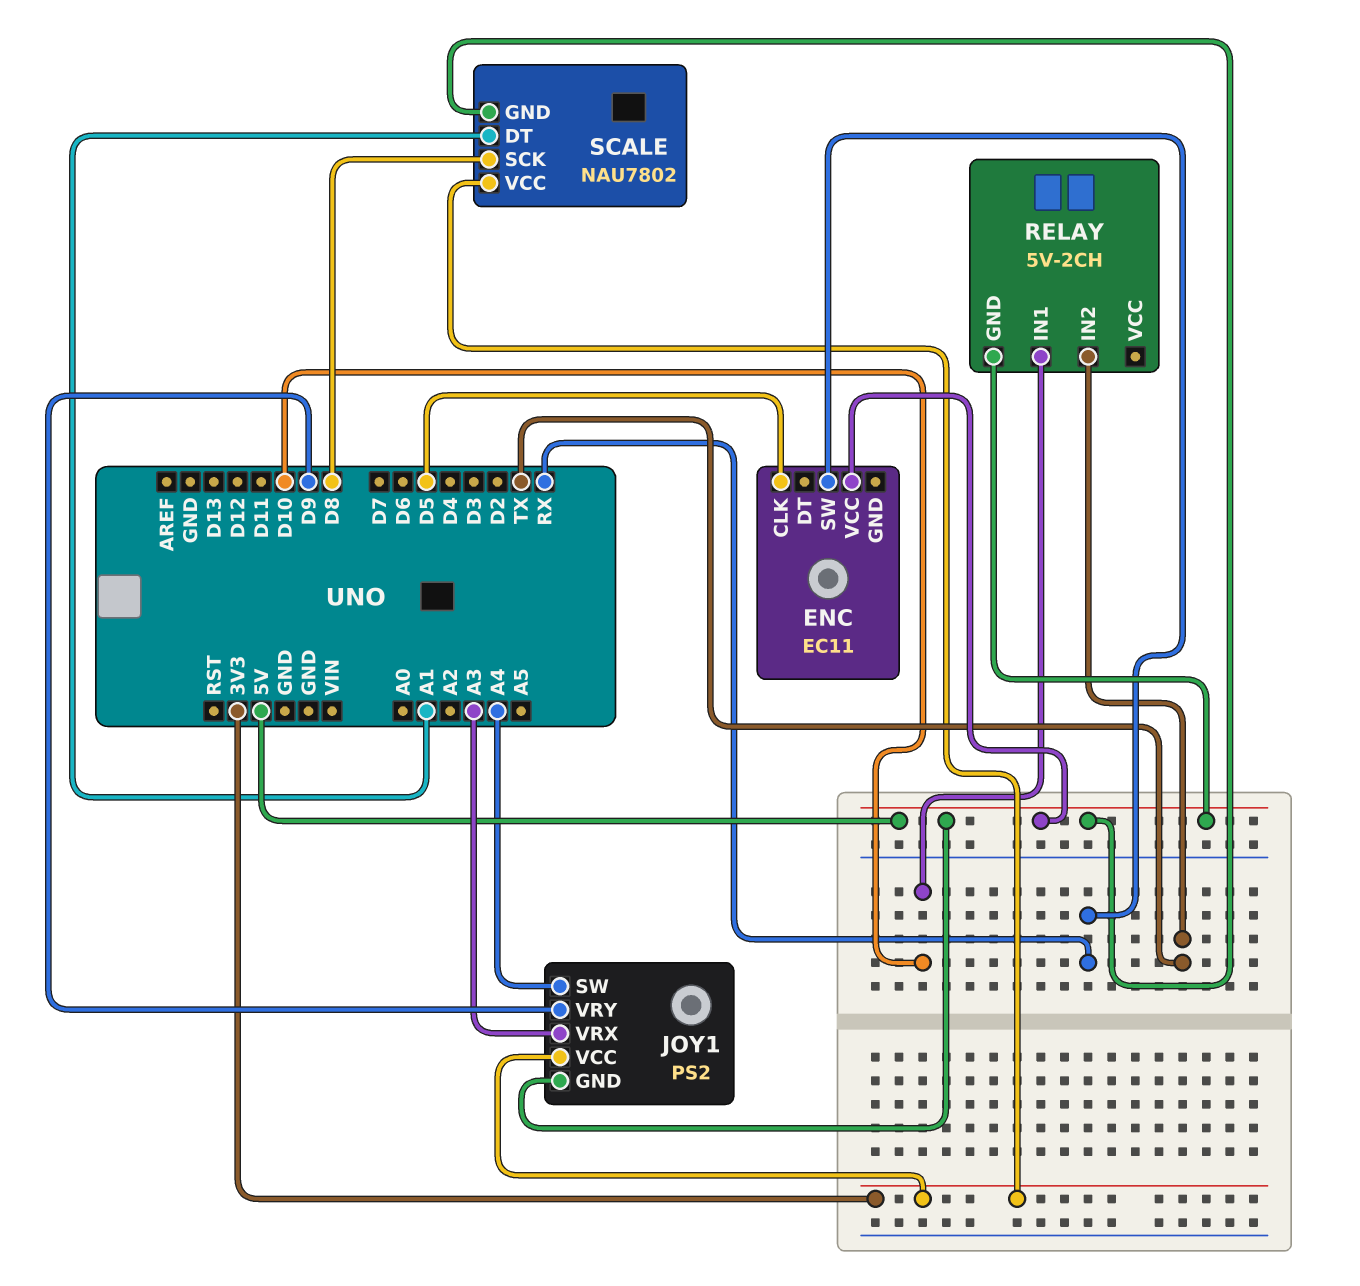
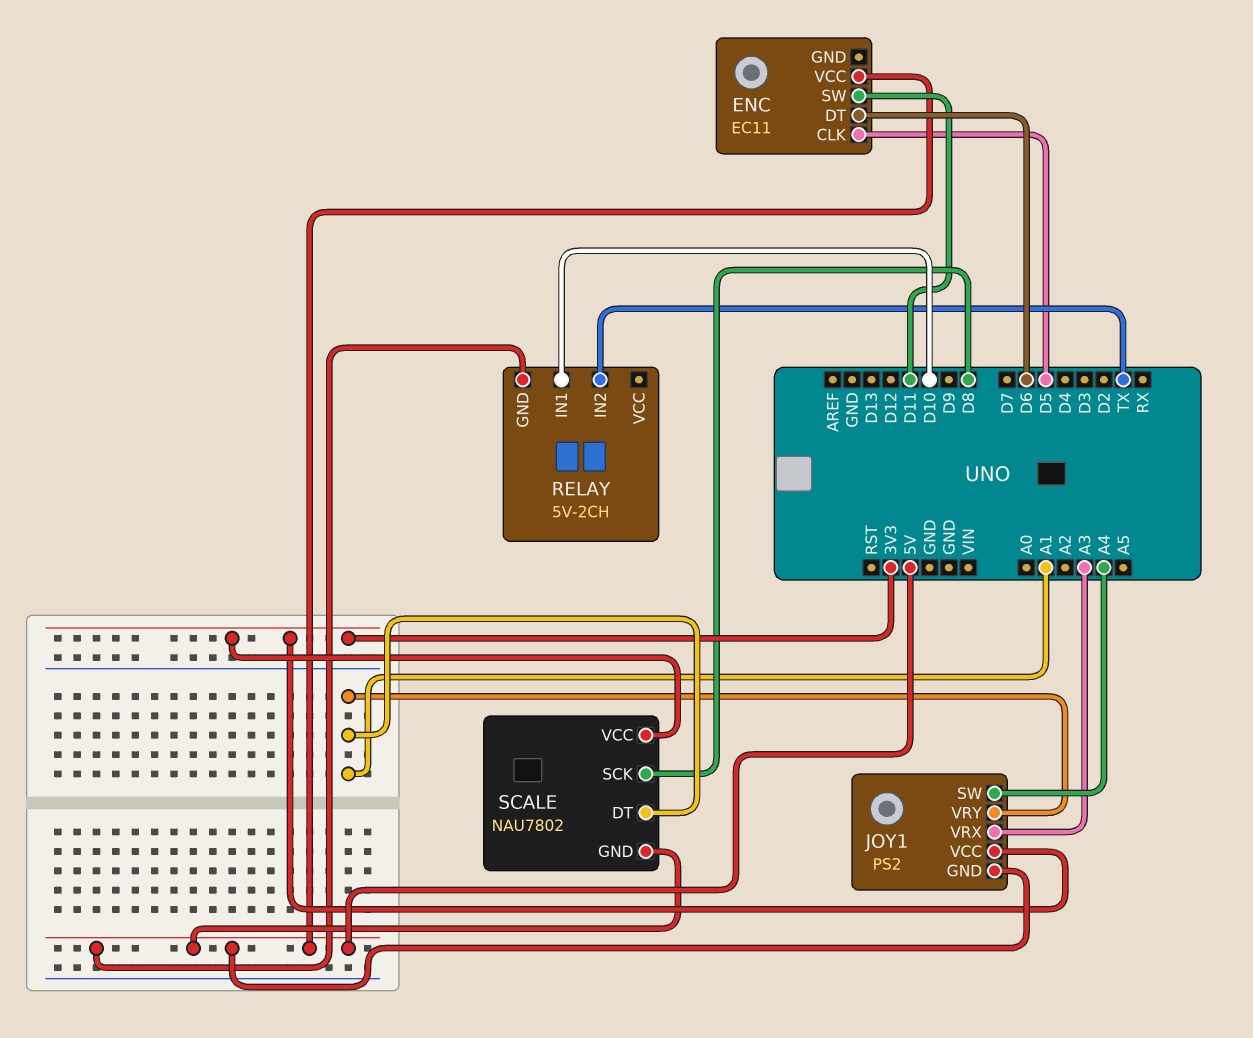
ENC pin DT: none -> D6
ENC pin SW: RX -> D11
JOY1 pin VRY: D9 -> A1

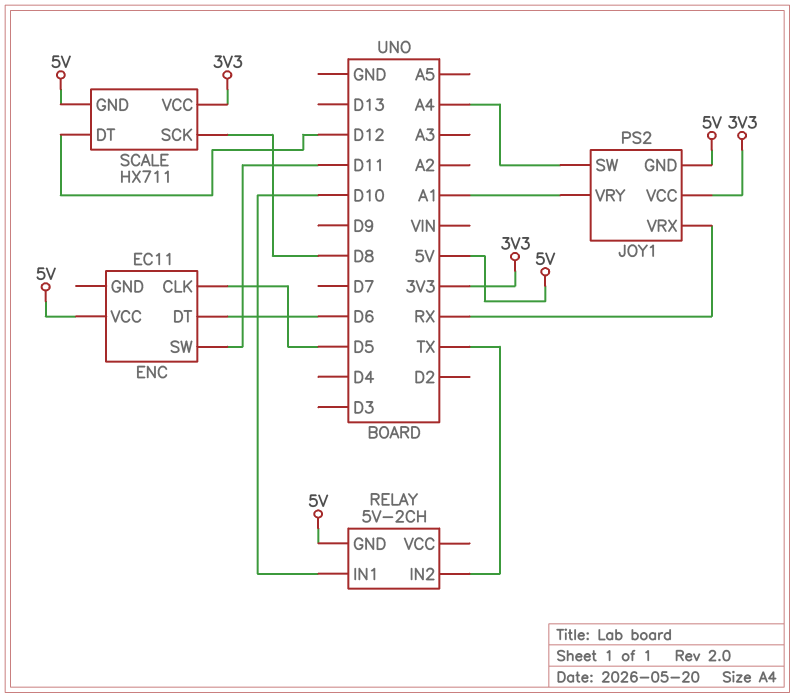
JOY1 pin VRX: A3 -> RX
SCALE: NAU7802 -> HX711
SCALE pin DT: A1 -> D12

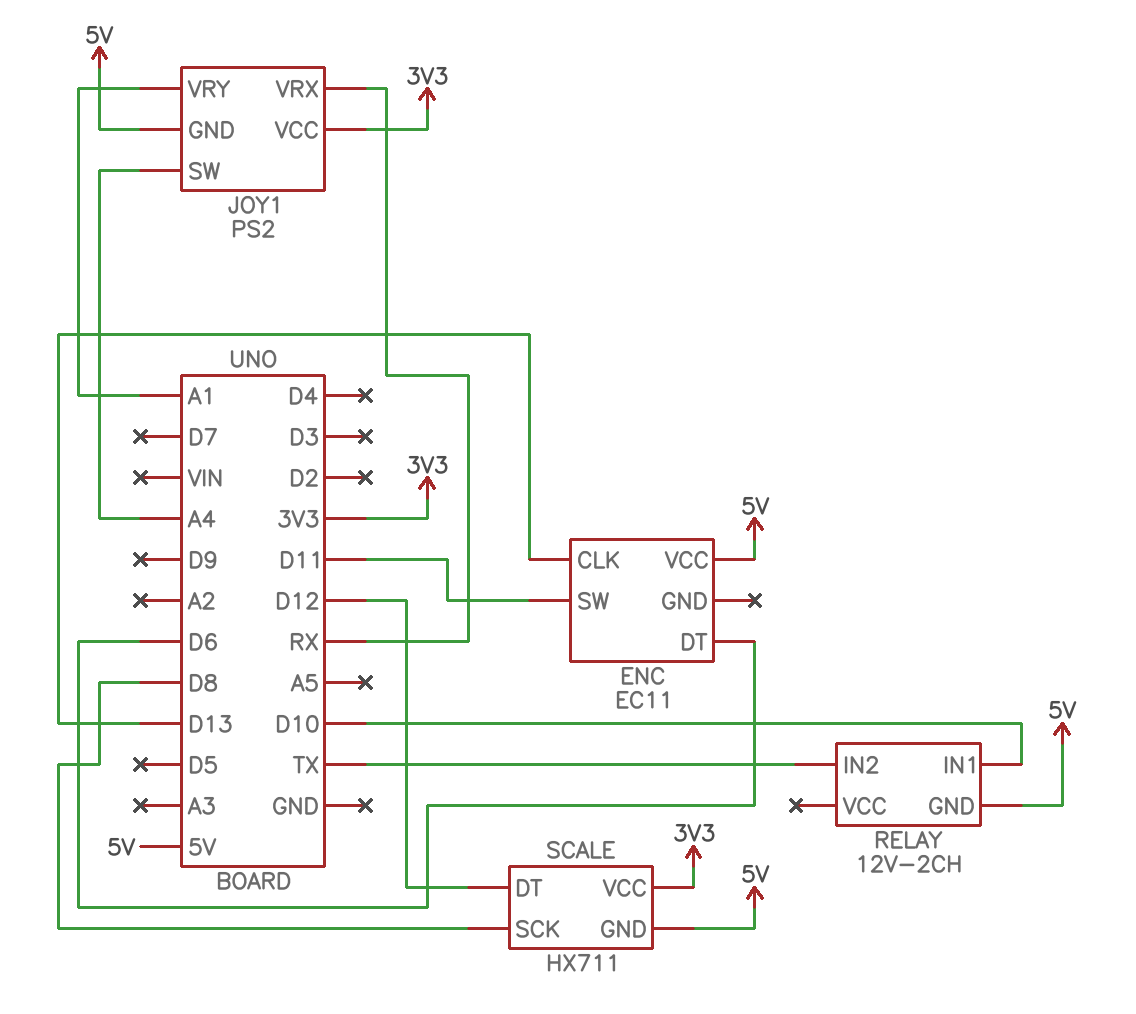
ENC pin CLK: D5 -> D13
RELAY: 5V-2CH -> 12V-2CH

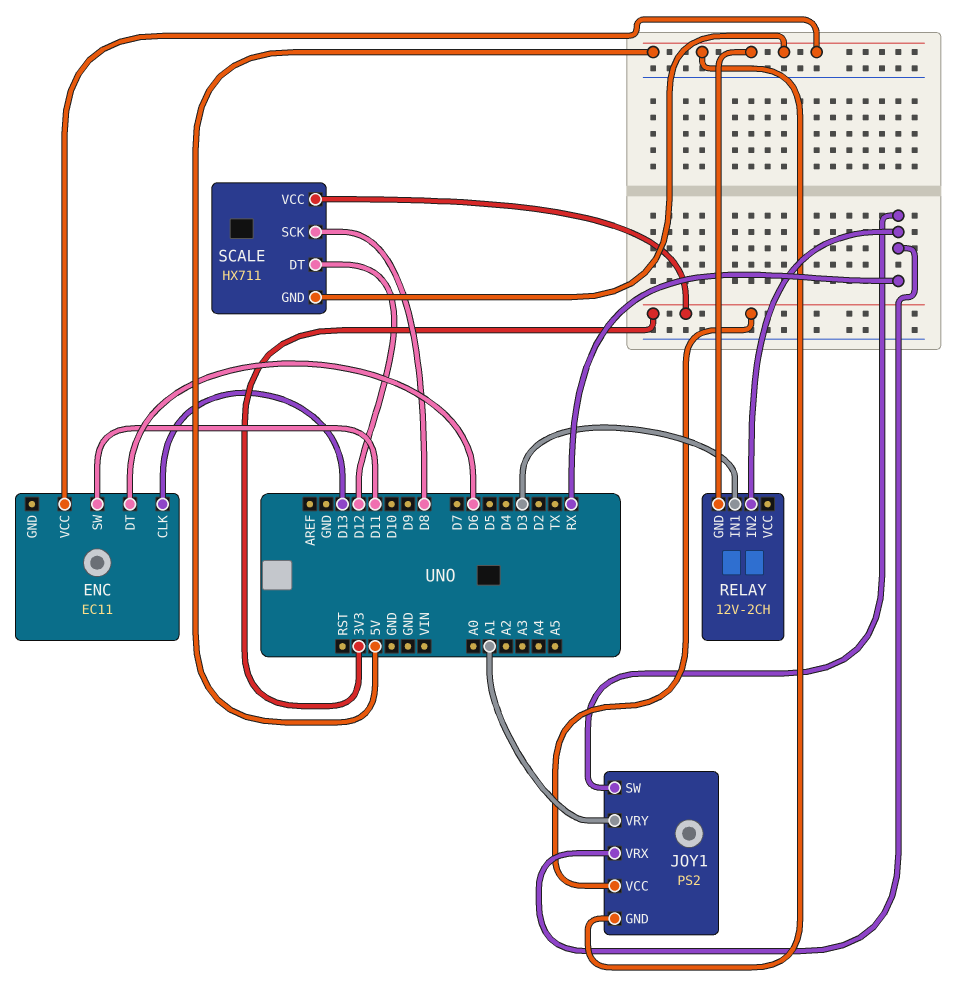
JOY1 pin SW: A4 -> RX
RELAY pin IN1: D10 -> D3
RELAY pin IN2: TX -> RX

